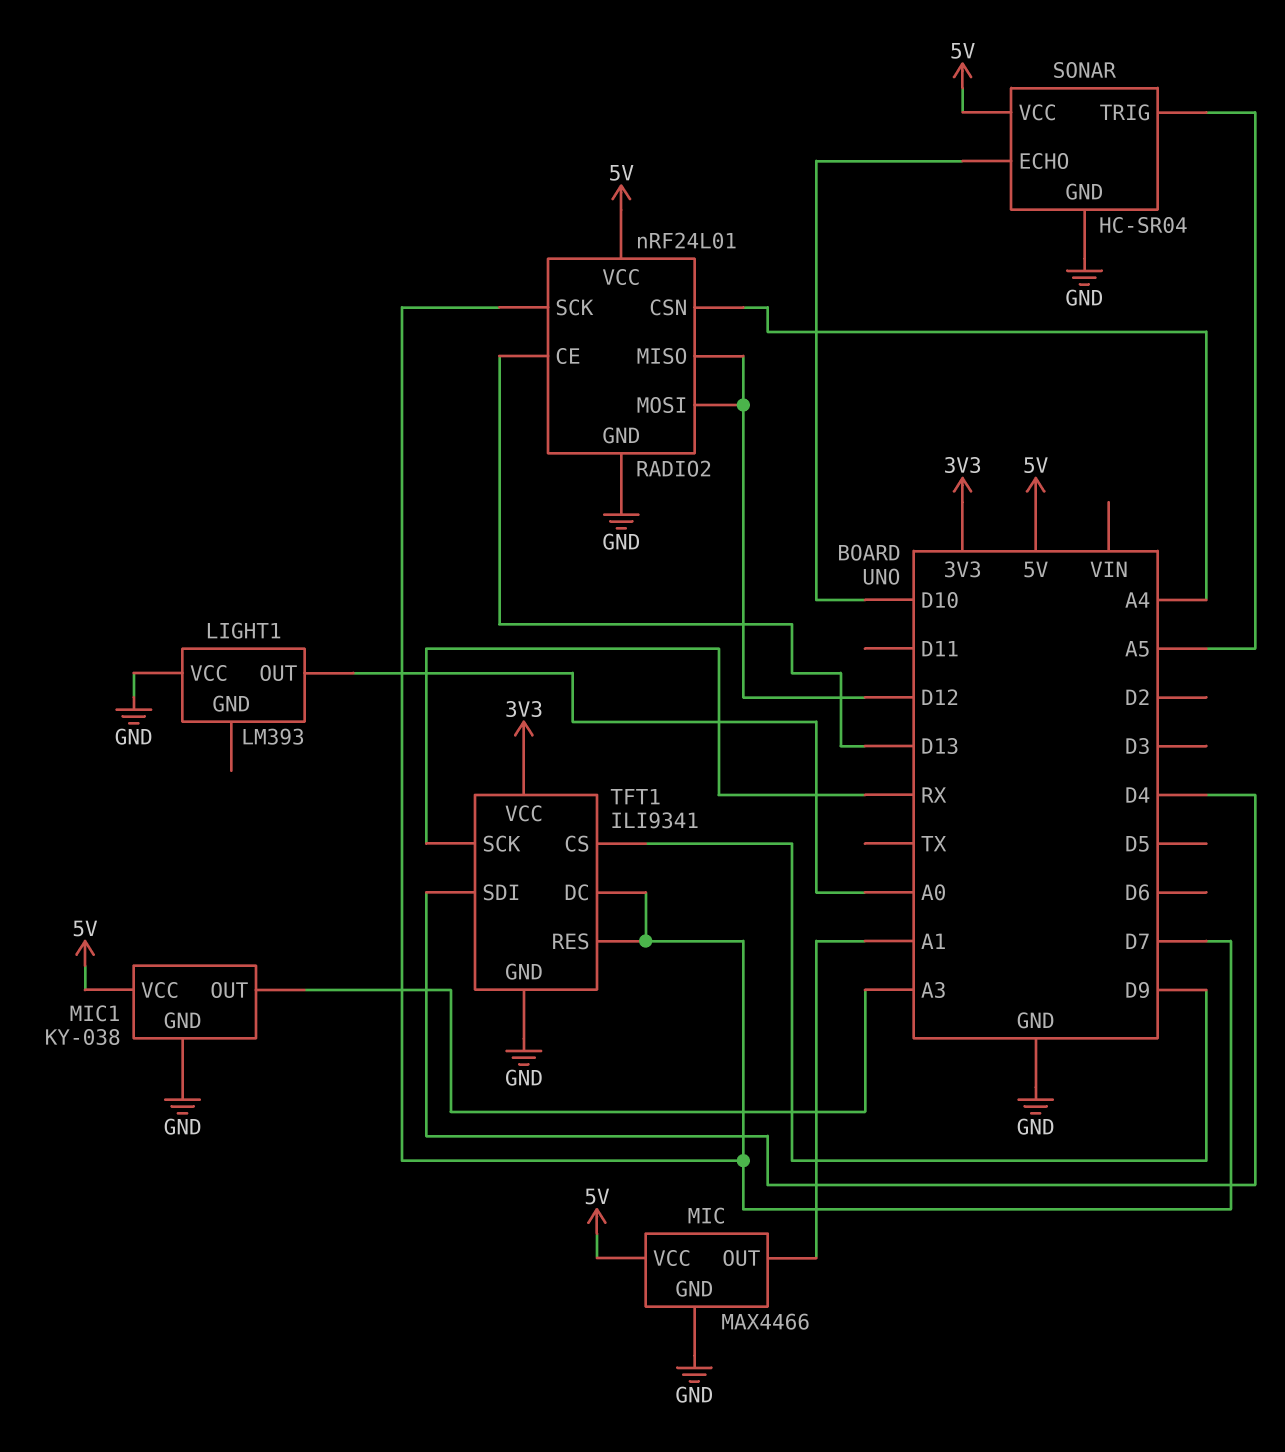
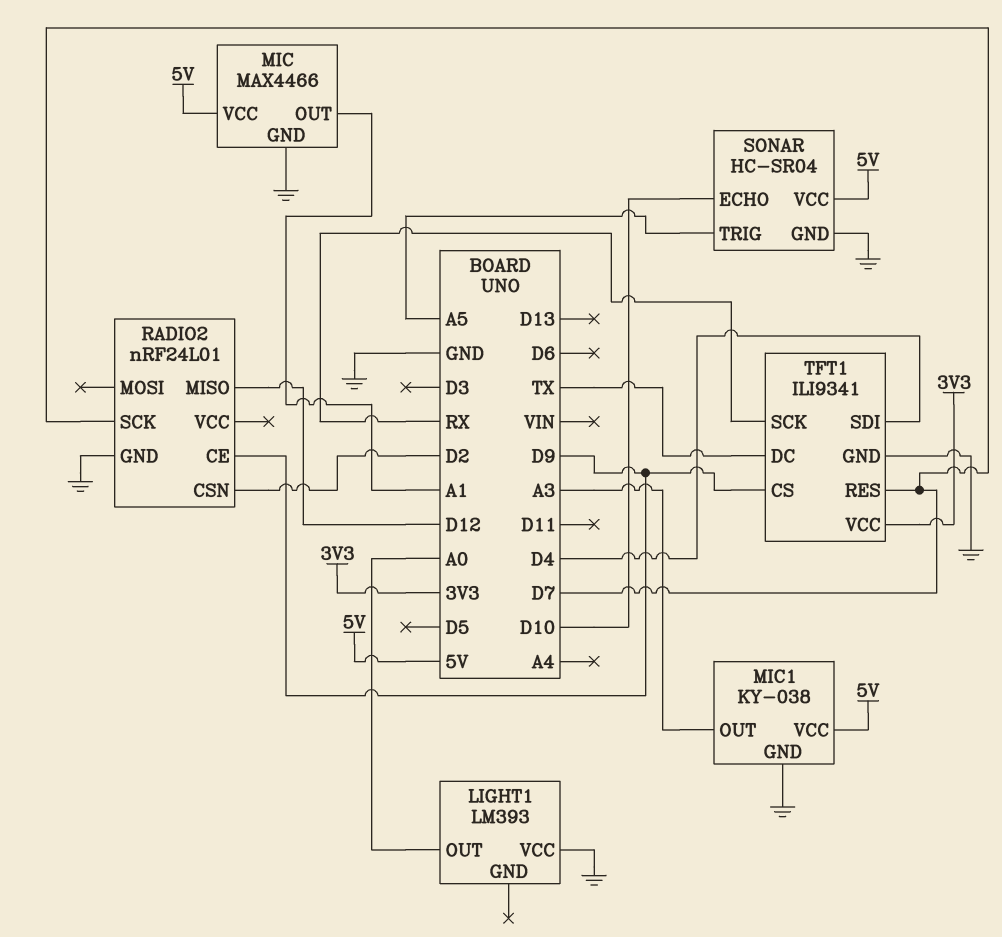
RADIO2 pin CE: D13 -> D9
RADIO2 pin CSN: A4 -> D2
RADIO2 pin MOSI: D12 -> none
RADIO2 pin VCC: 5V -> none
TFT1 pin DC: D7 -> TX

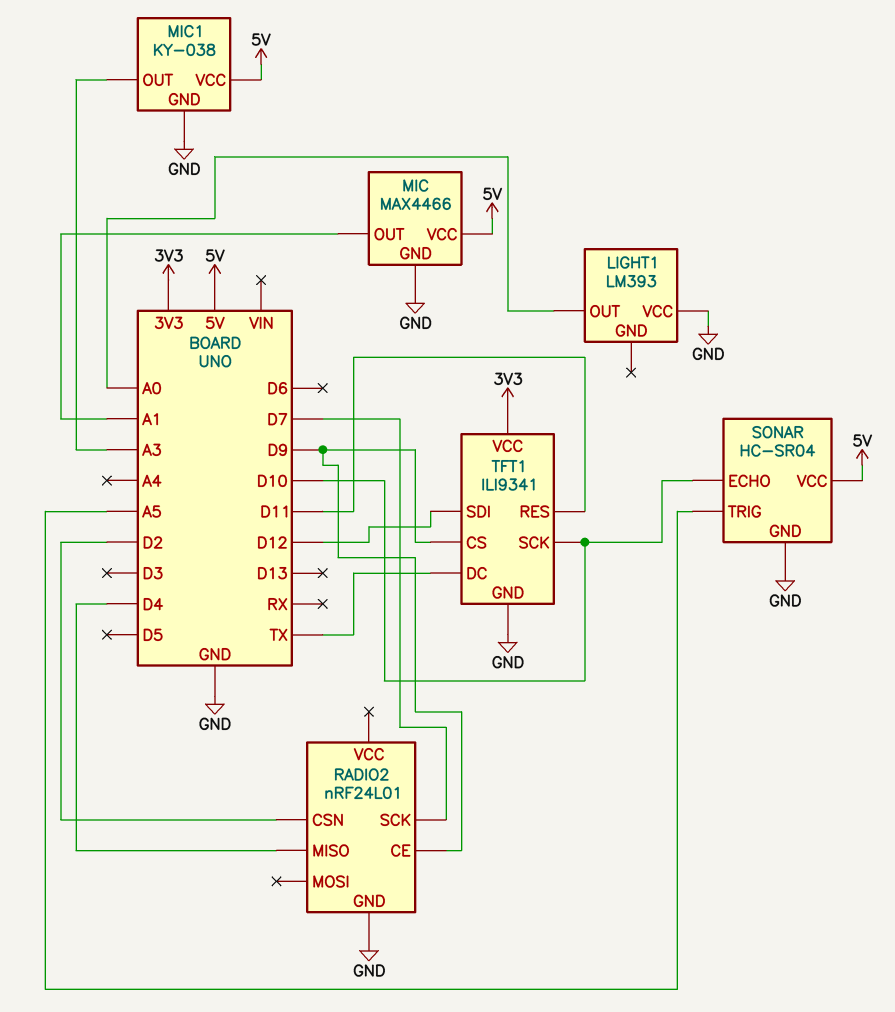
RADIO2 pin MISO: D12 -> D4
TFT1 pin RES: D7 -> D11
TFT1 pin SCK: RX -> D10
TFT1 pin SDI: D4 -> D12

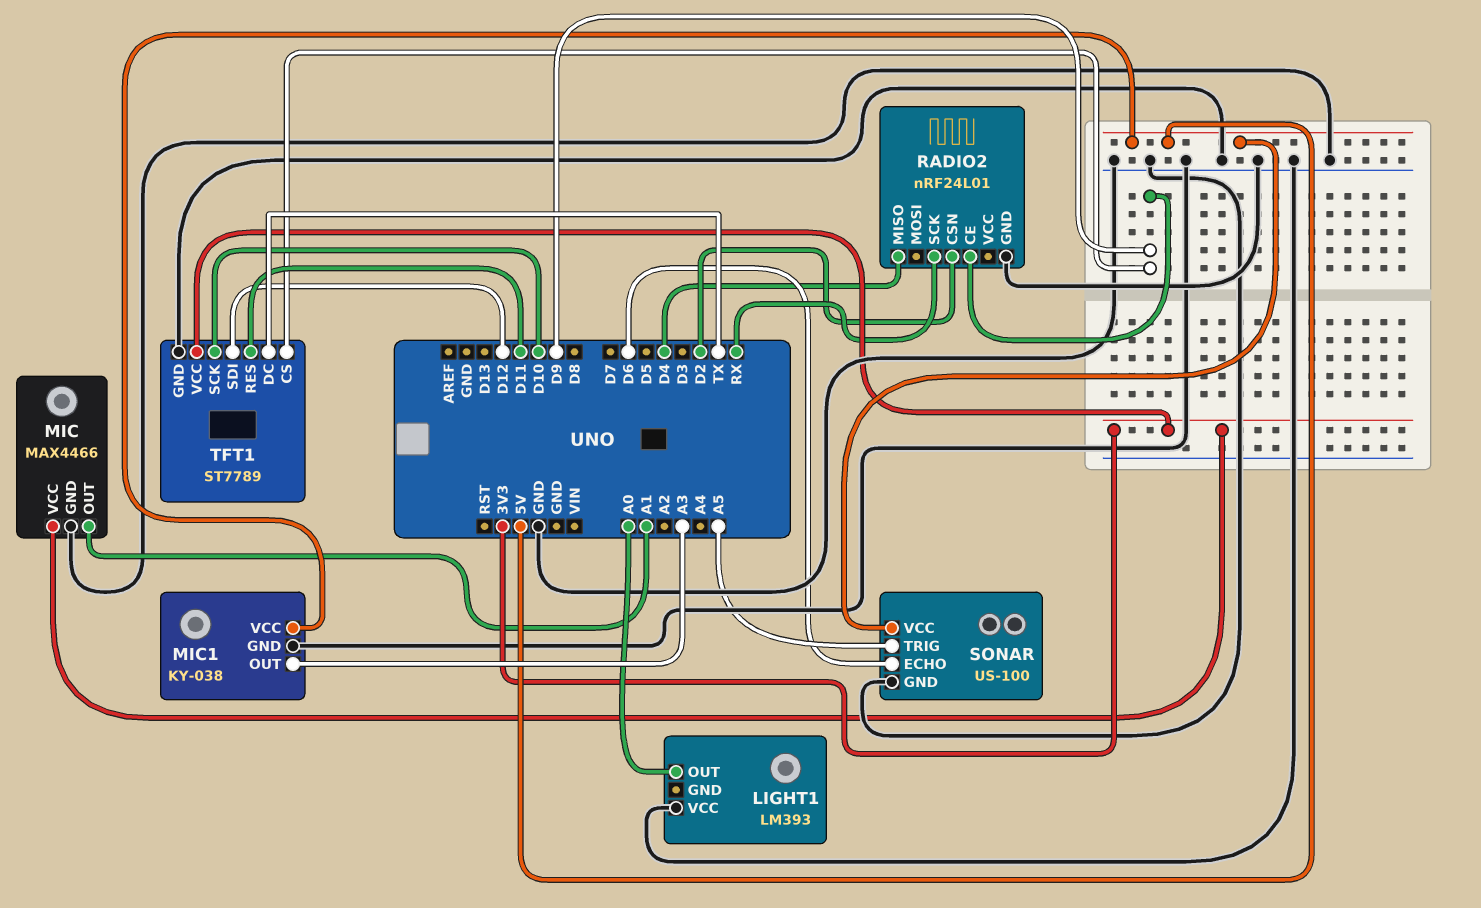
MIC pin VCC: 5V -> 3V3
RADIO2 pin SCK: D7 -> RX
SONAR: HC-SR04 -> US-100
SONAR pin ECHO: D10 -> D6
TFT1: ILI9341 -> ST7789

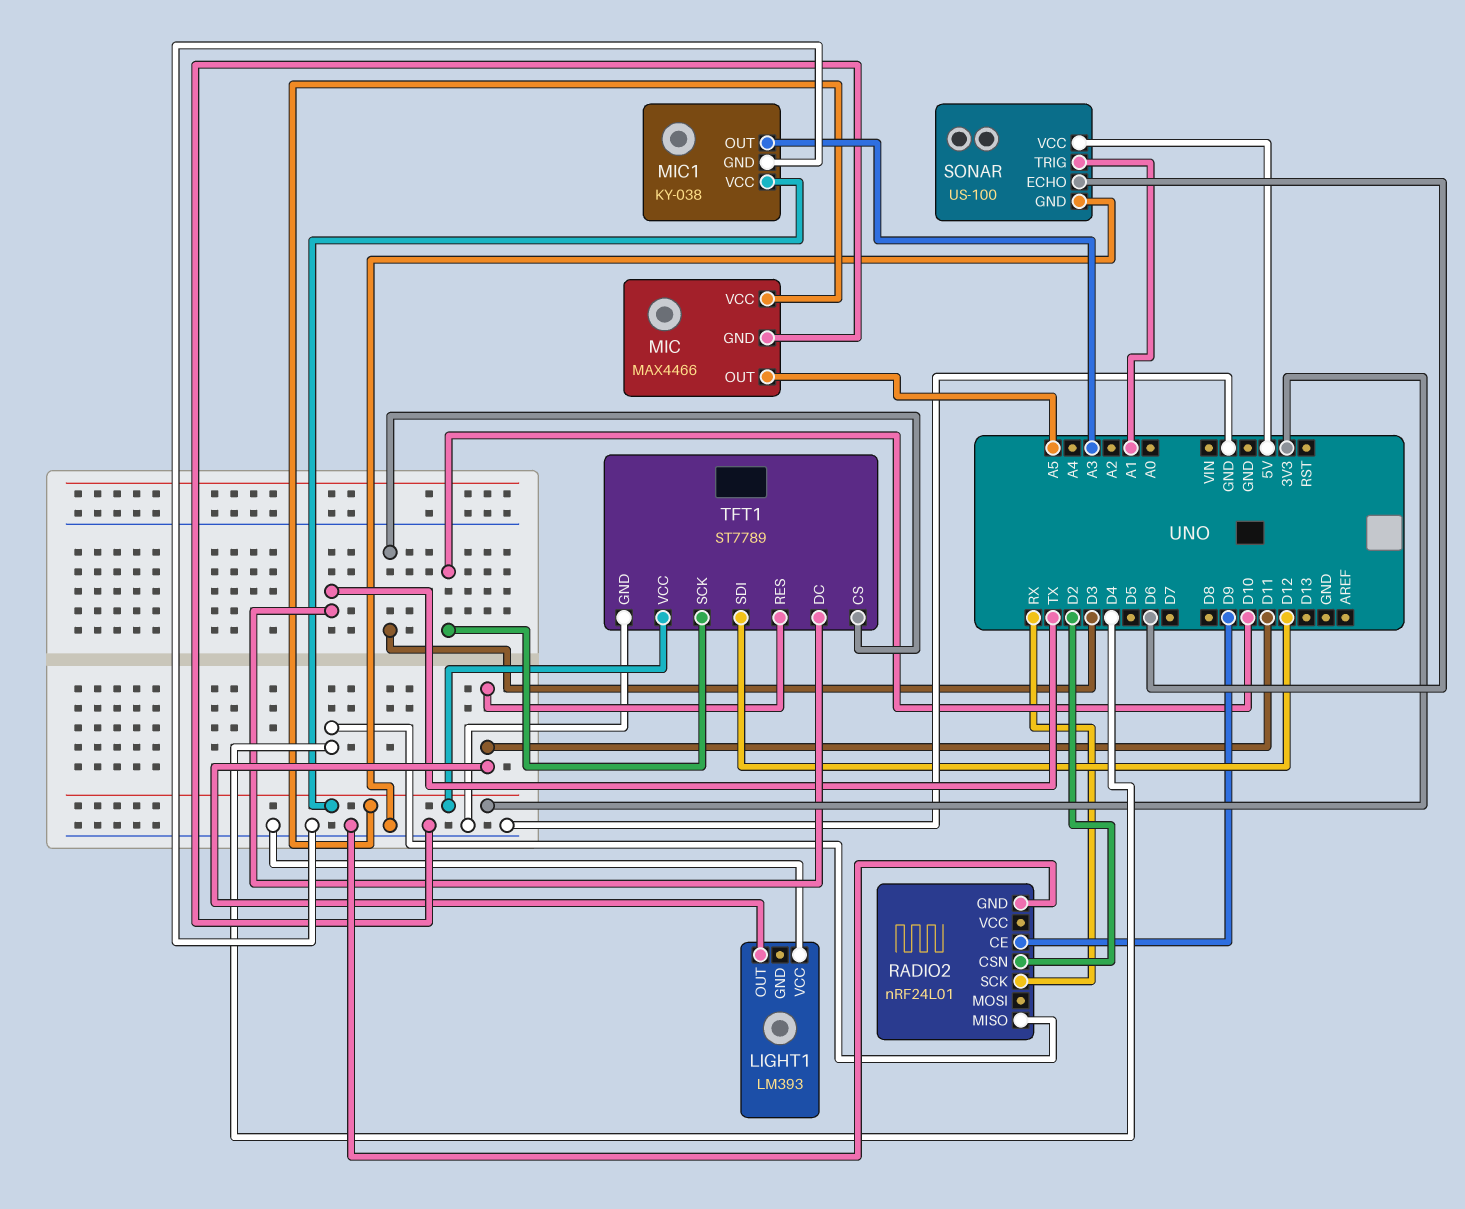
LIGHT1 pin OUT: A0 -> D11
MIC pin OUT: A1 -> A5
MIC1 pin VCC: 5V -> 3V3
SONAR pin TRIG: A5 -> A1
TFT1 pin CS: D9 -> D3

